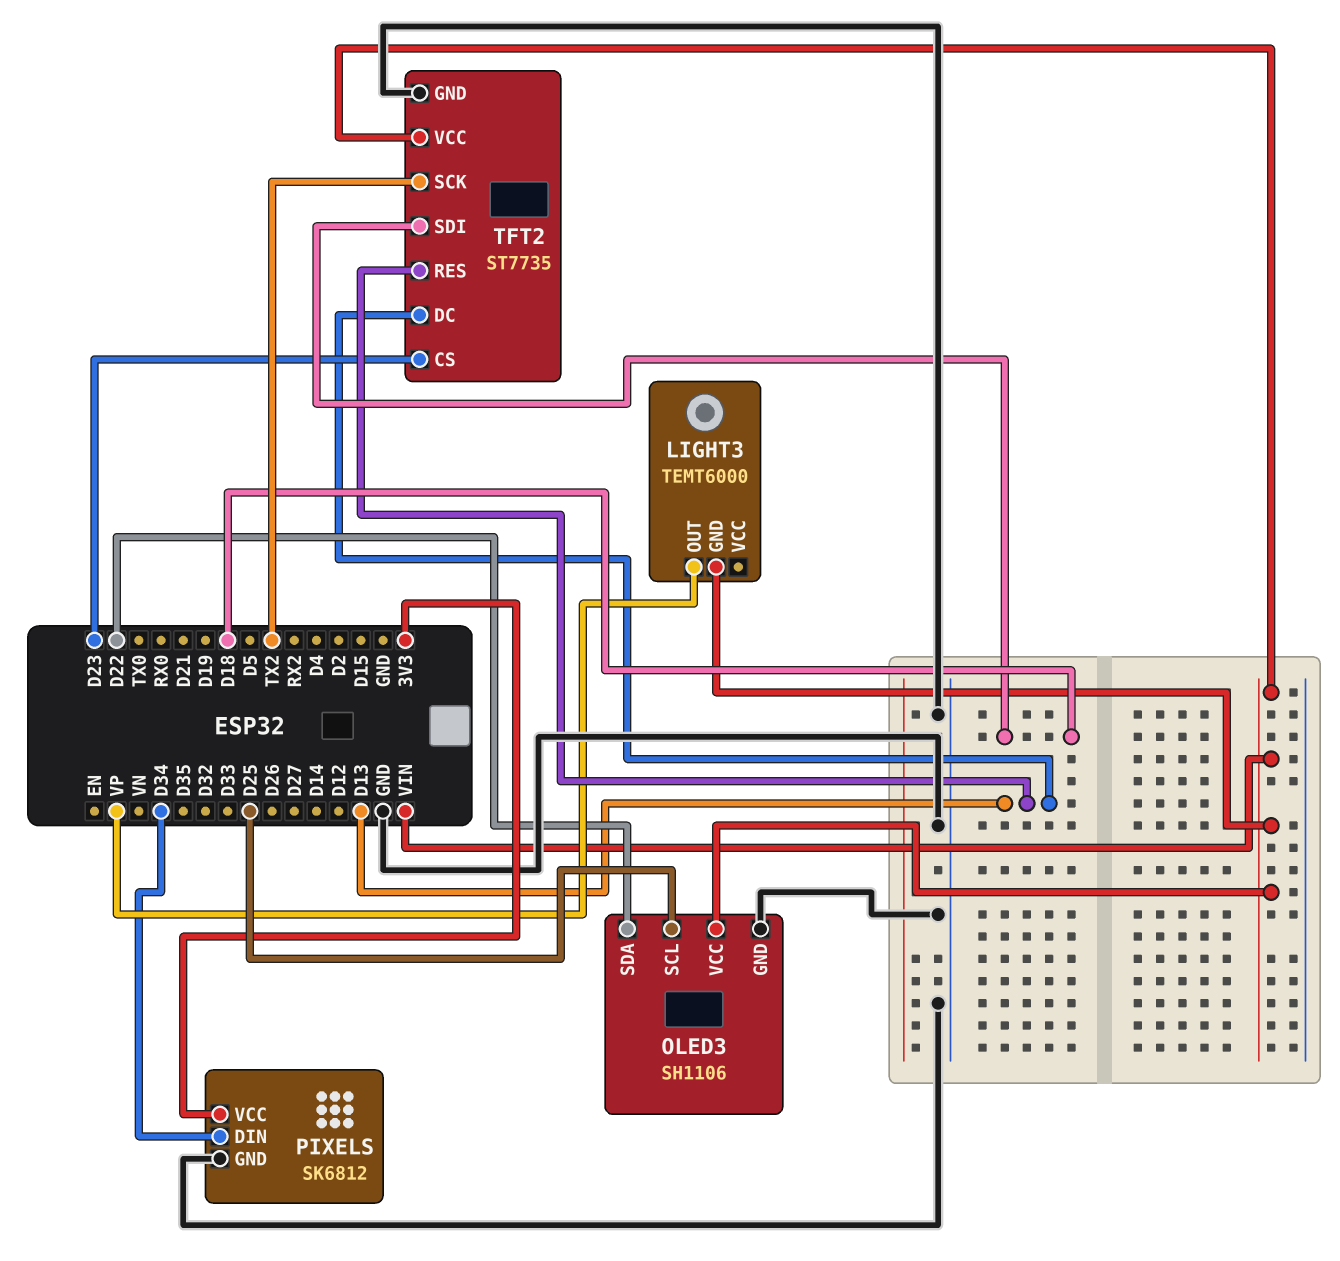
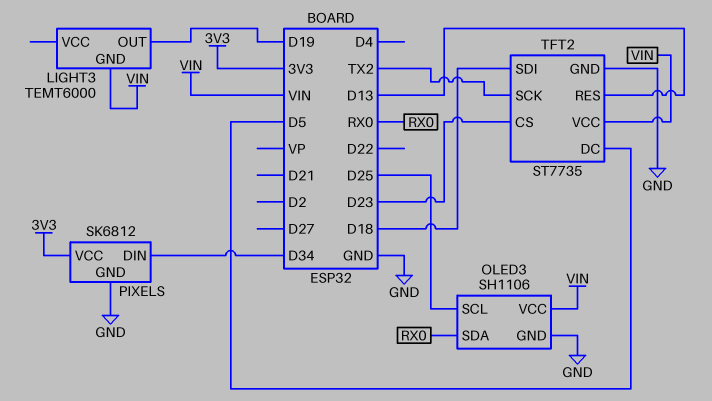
LIGHT3 pin OUT: VP -> D19
OLED3 pin SDA: D22 -> RX0
TFT2 pin DC: D13 -> D5

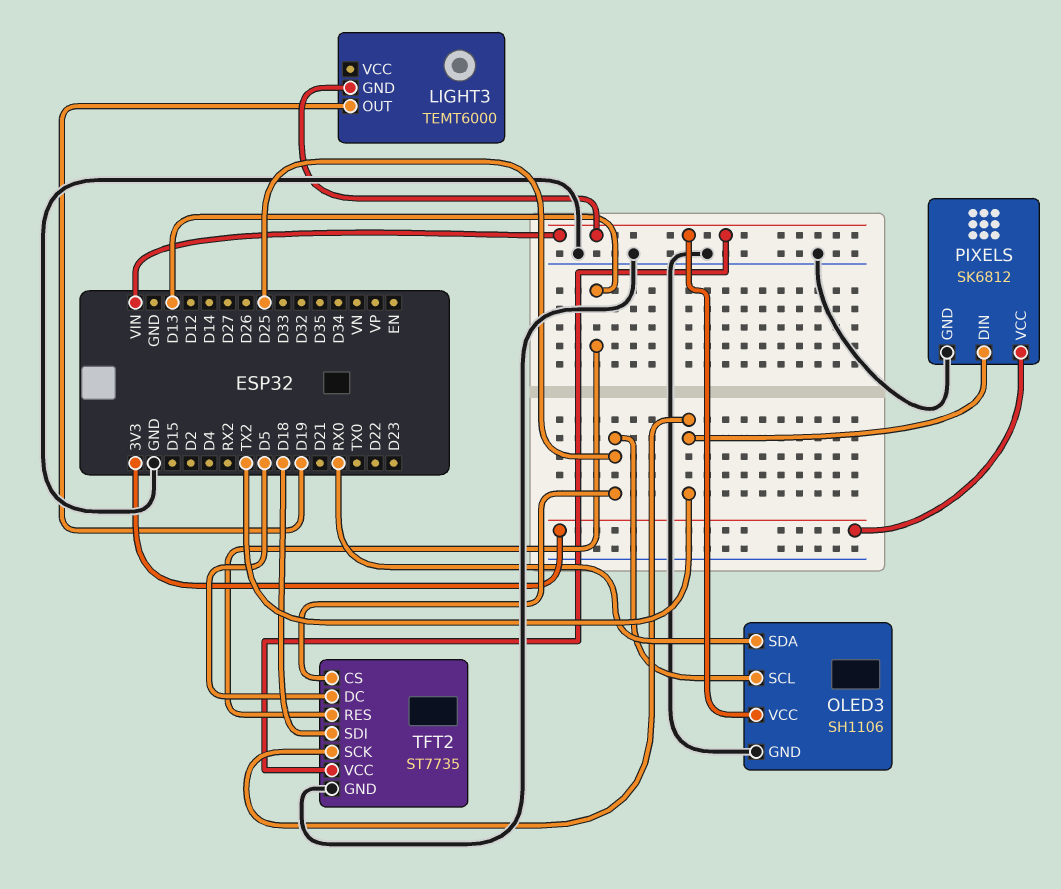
PIXELS pin DIN: D34 -> TX2
TFT2 pin CS: D23 -> D25

